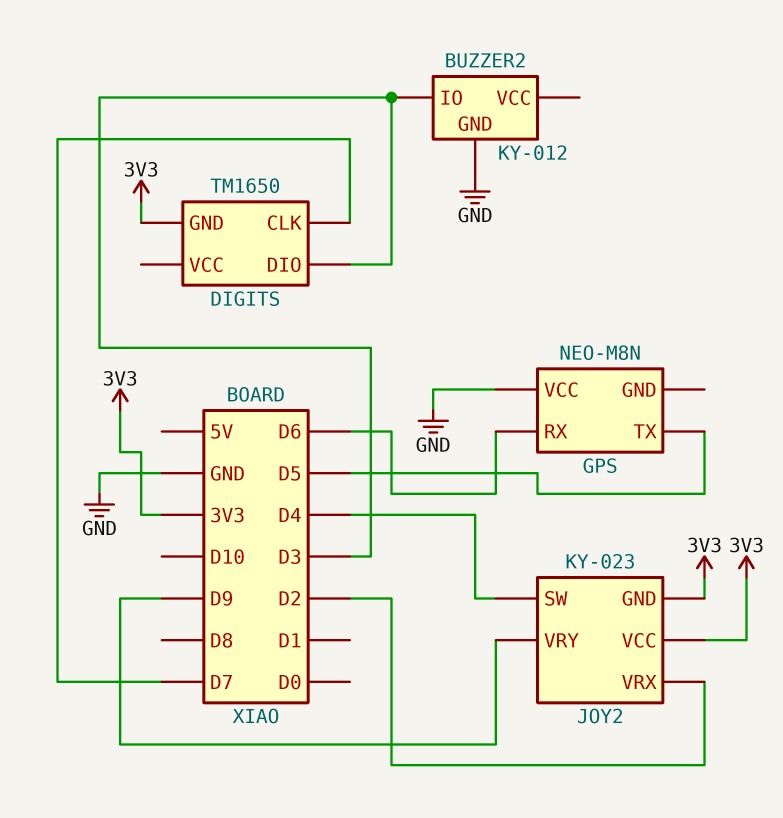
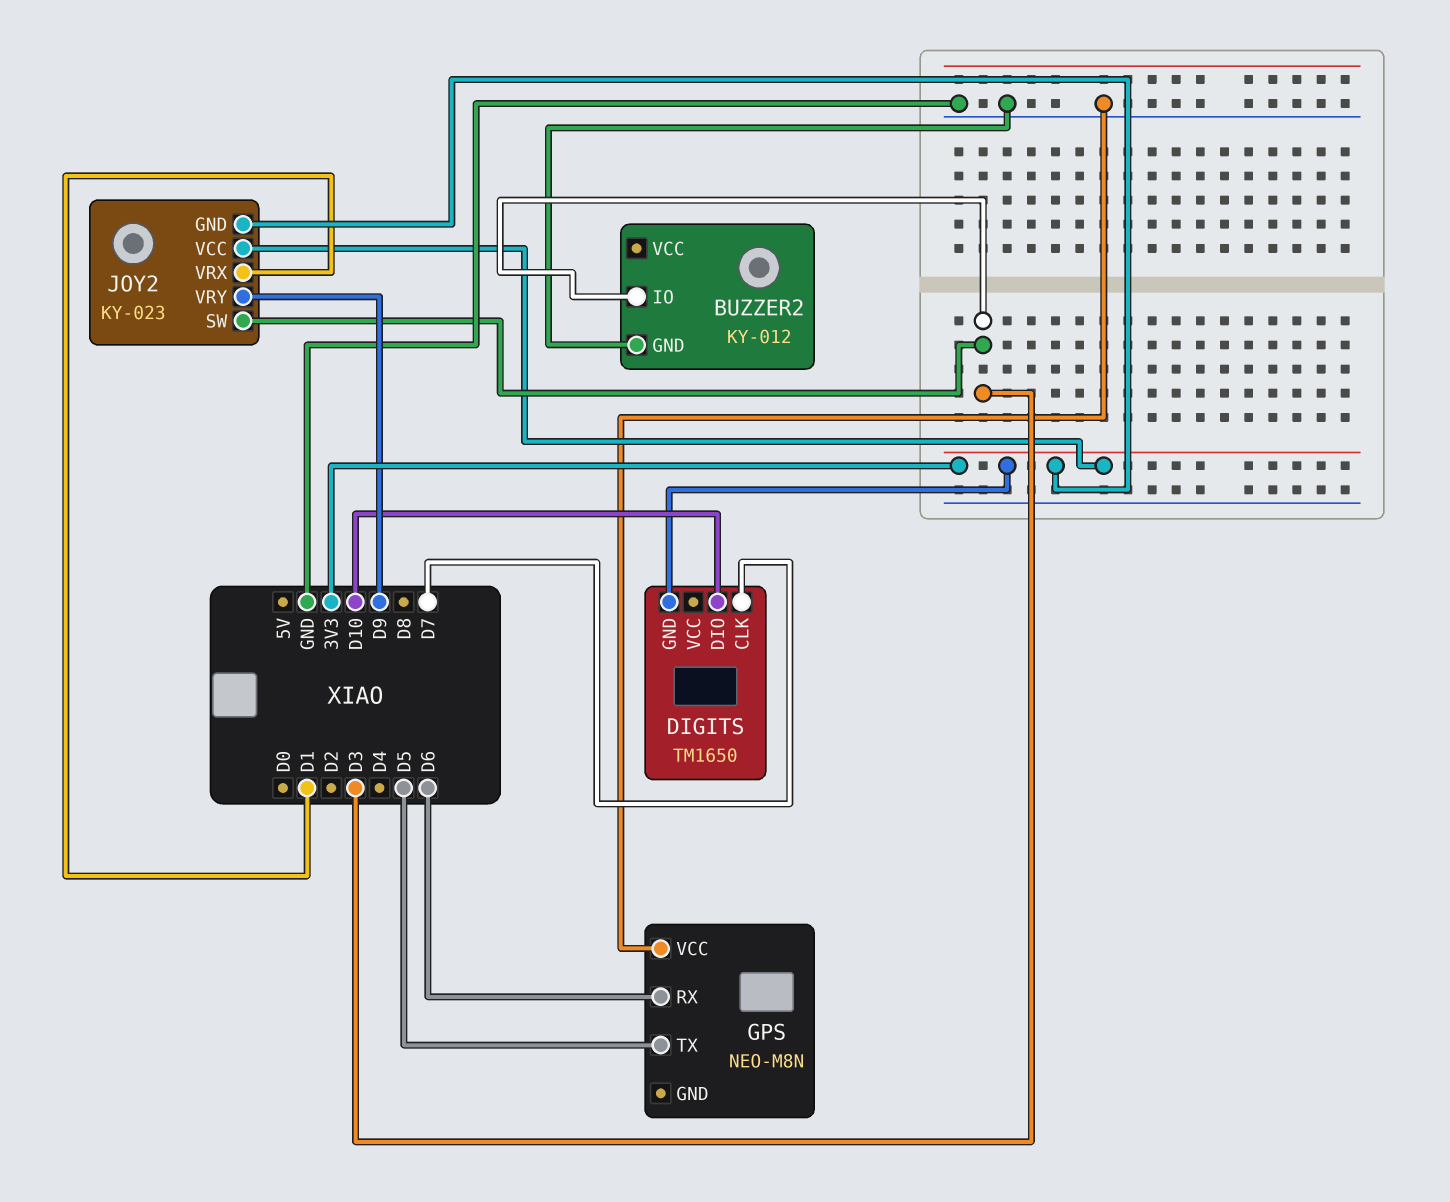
DIGITS pin DIO: D3 -> D10
JOY2 pin SW: D4 -> D3
JOY2 pin VRX: D2 -> D1

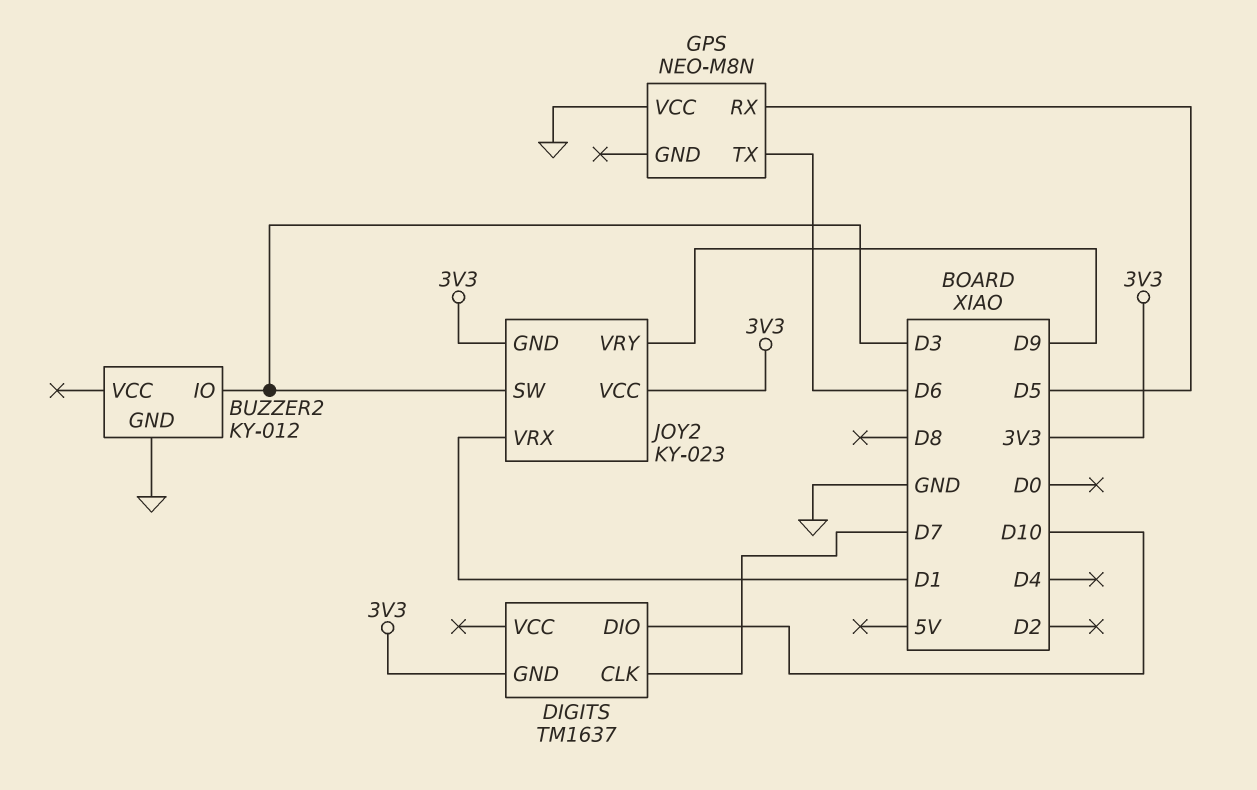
DIGITS: TM1650 -> TM1637
GPS pin RX: D6 -> D5
GPS pin TX: D5 -> D6

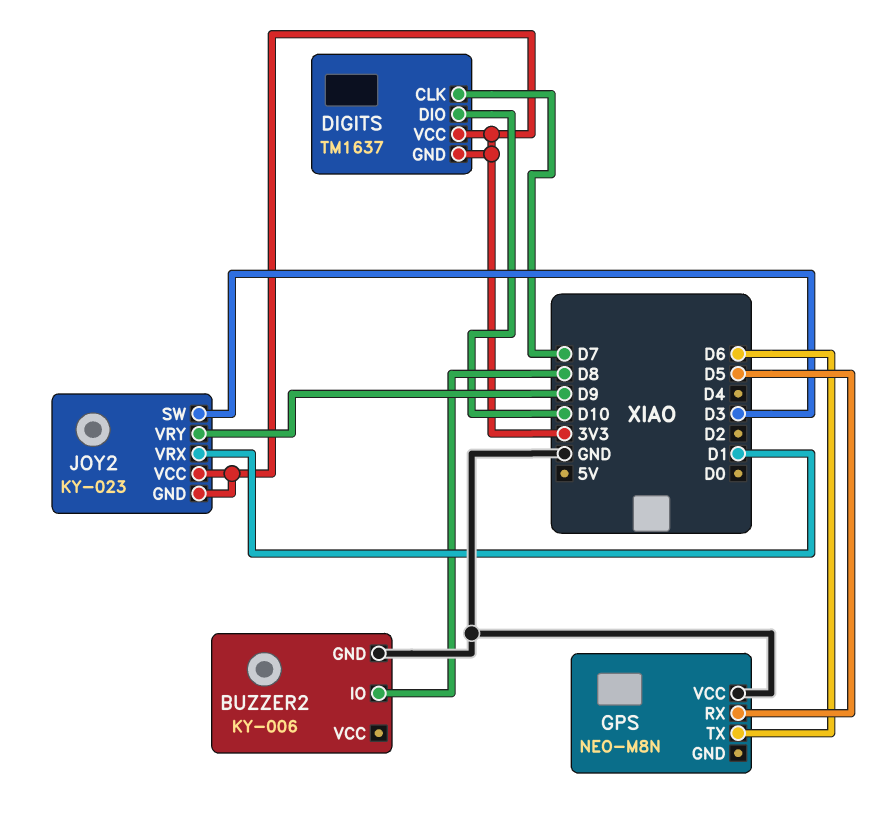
BUZZER2: KY-012 -> KY-006
BUZZER2 pin IO: D3 -> D8
DIGITS pin VCC: none -> 3V3

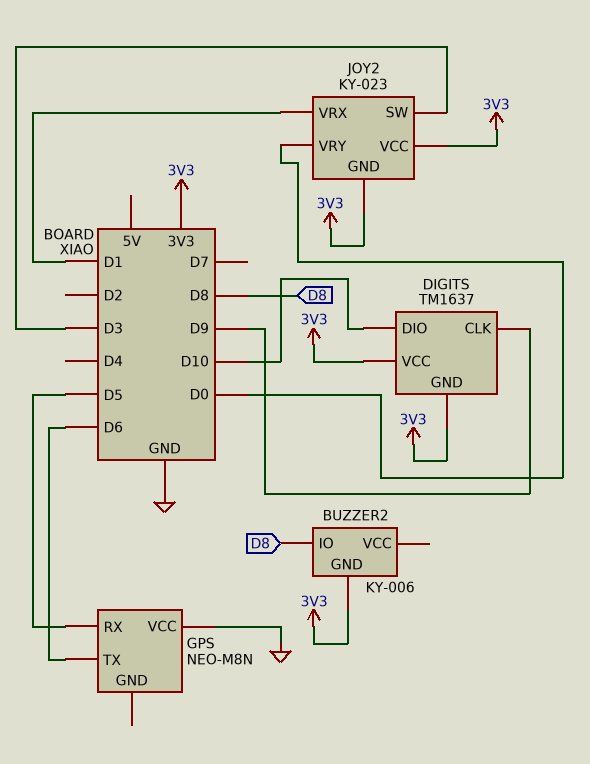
BUZZER2 pin GND: GND -> 3V3
DIGITS pin CLK: D7 -> D9
JOY2 pin VRY: D9 -> D0

